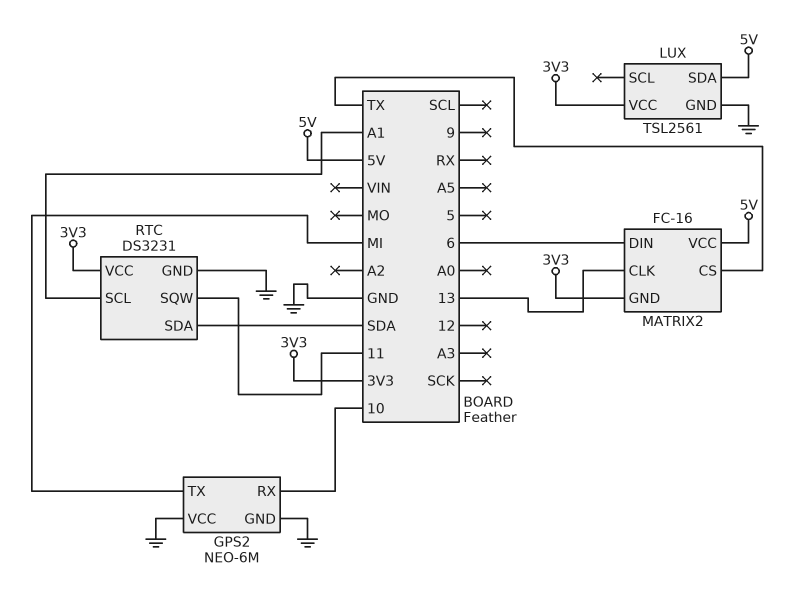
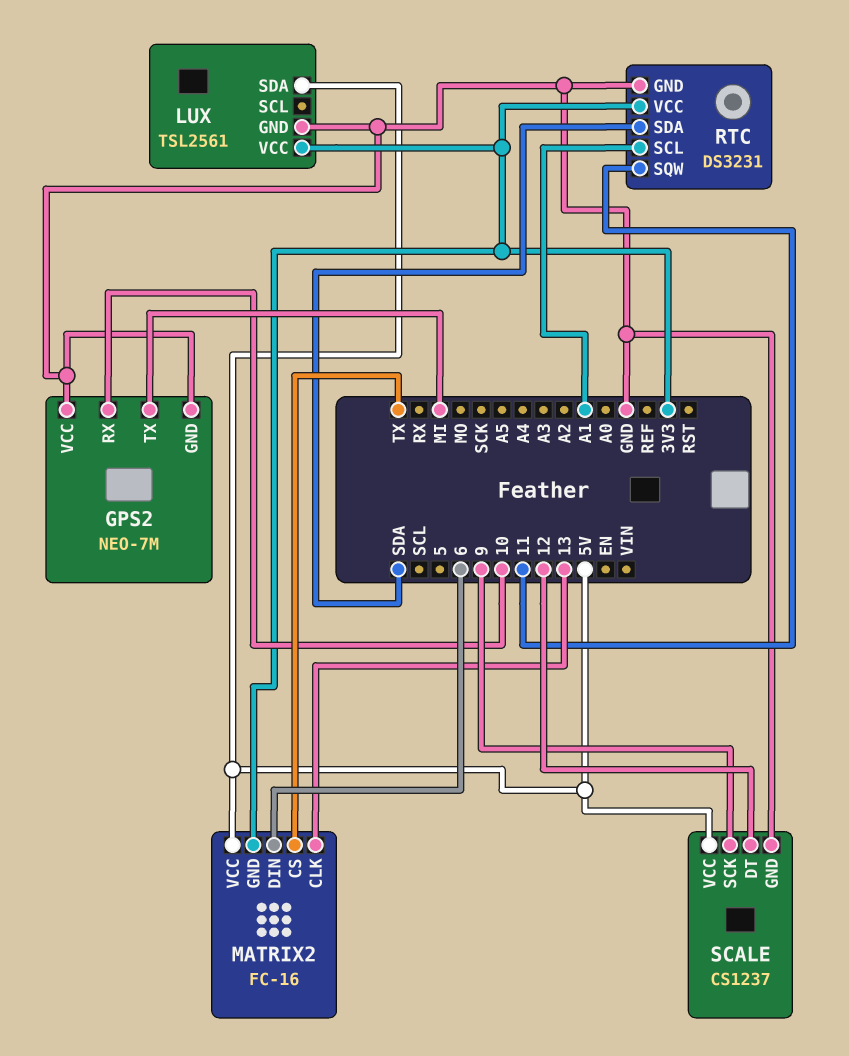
GPS2: NEO-6M -> NEO-7M
SCALE: none -> CS1237
SCALE pin DT: none -> 12
SCALE pin GND: none -> GND
SCALE pin SCK: none -> 9
SCALE pin VCC: none -> 5V

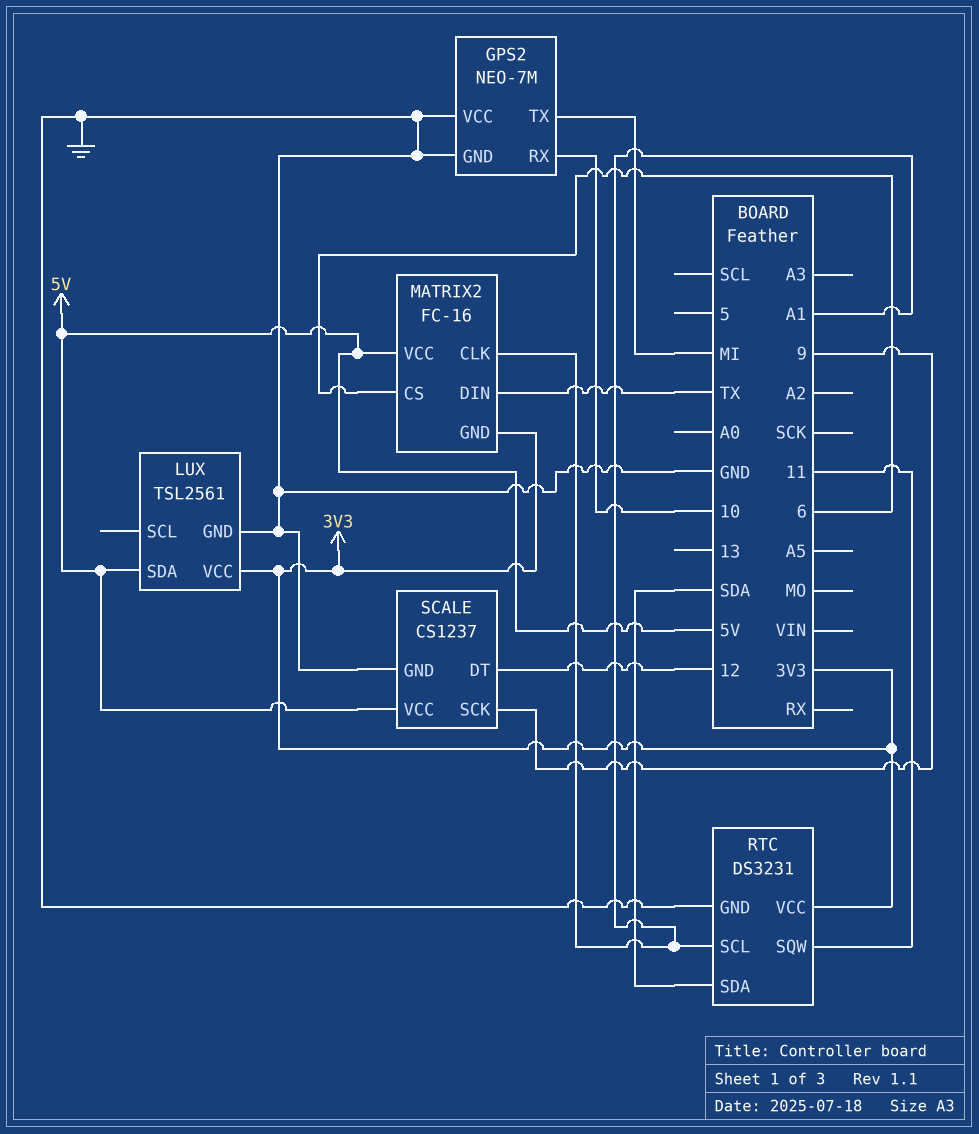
MATRIX2 pin CLK: 13 -> A1
MATRIX2 pin CS: TX -> 6
MATRIX2 pin DIN: 6 -> TX

